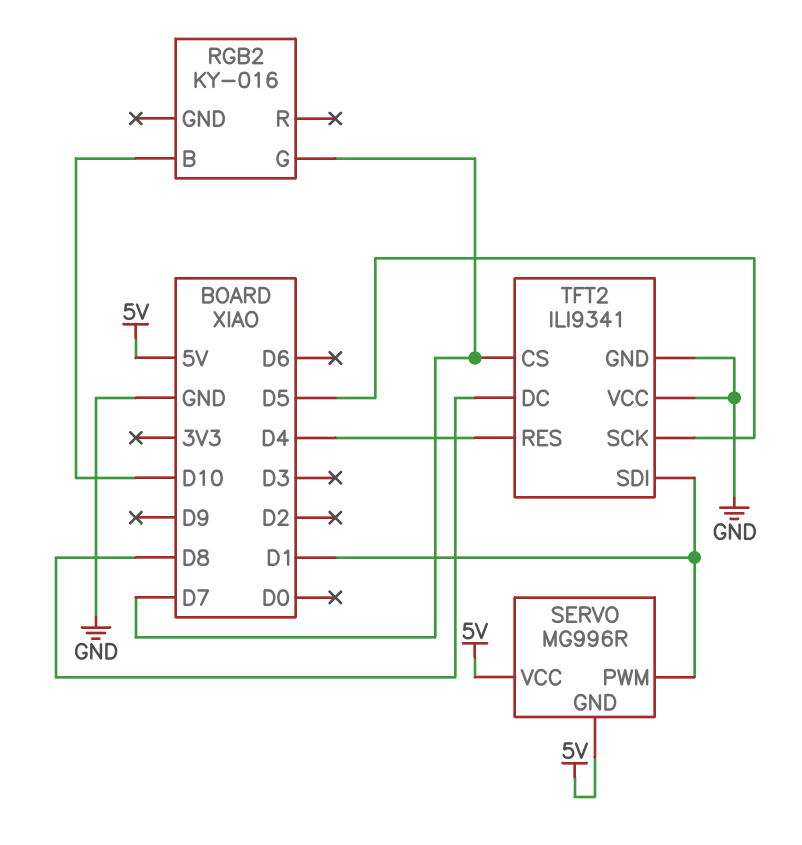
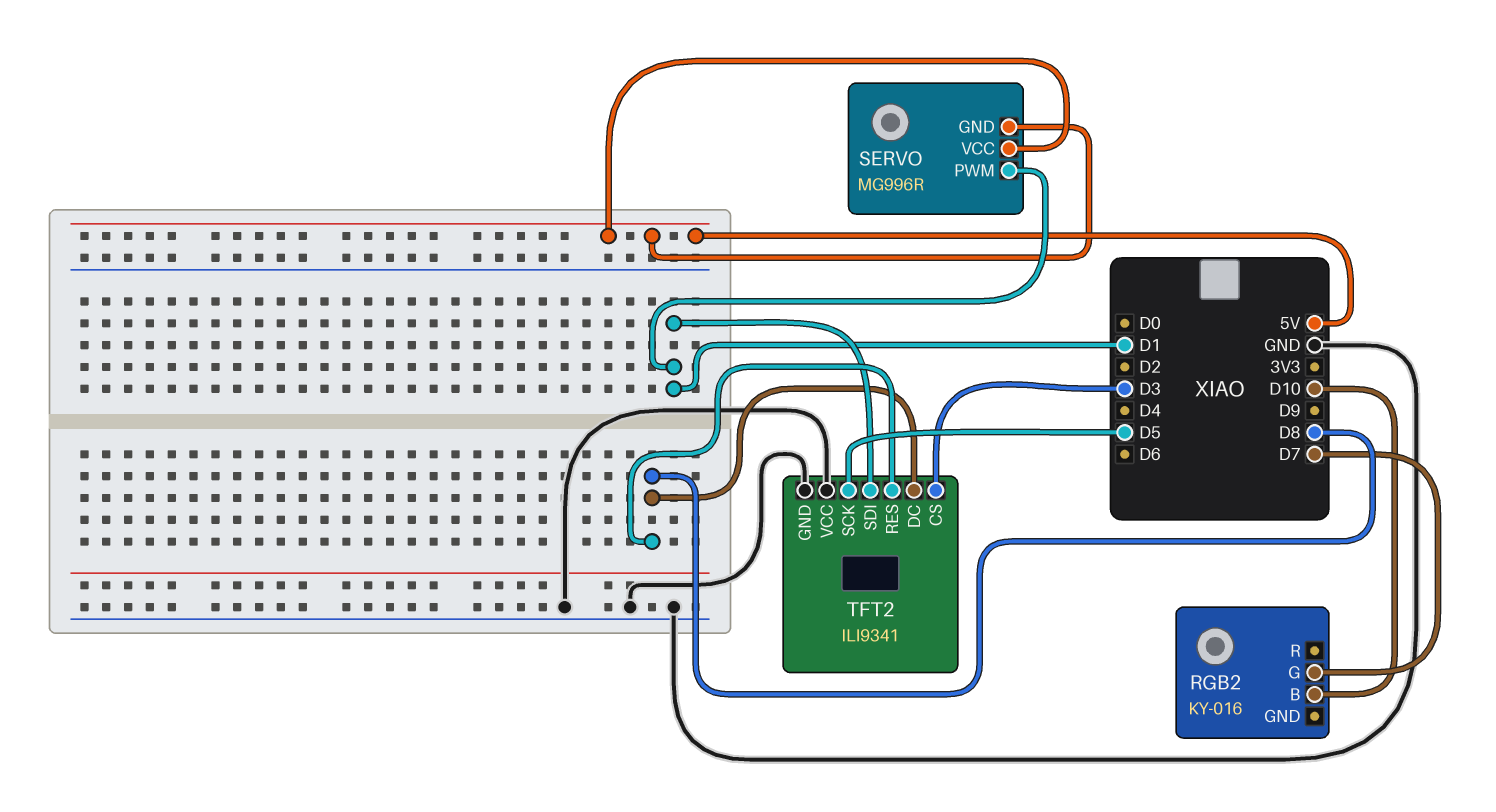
TFT2 pin CS: D7 -> D3
TFT2 pin RES: D4 -> D8

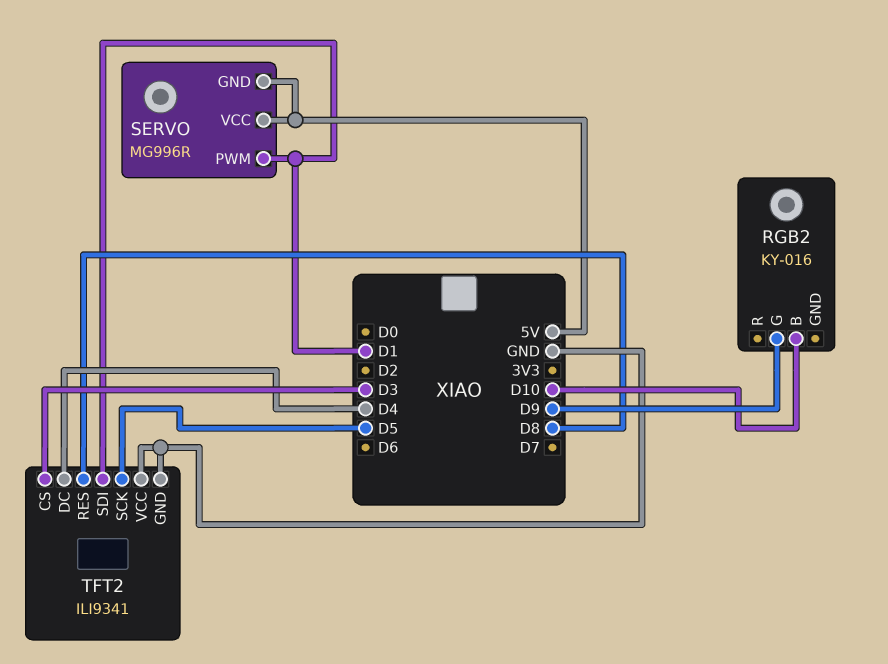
RGB2 pin G: D7 -> D9
TFT2 pin DC: D8 -> D4

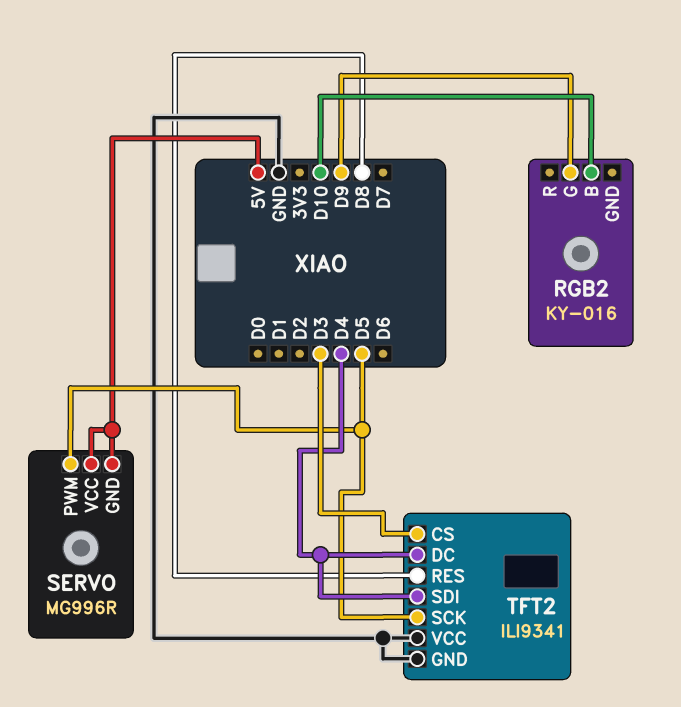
SERVO pin PWM: D1 -> D5
TFT2 pin SDI: D1 -> D4

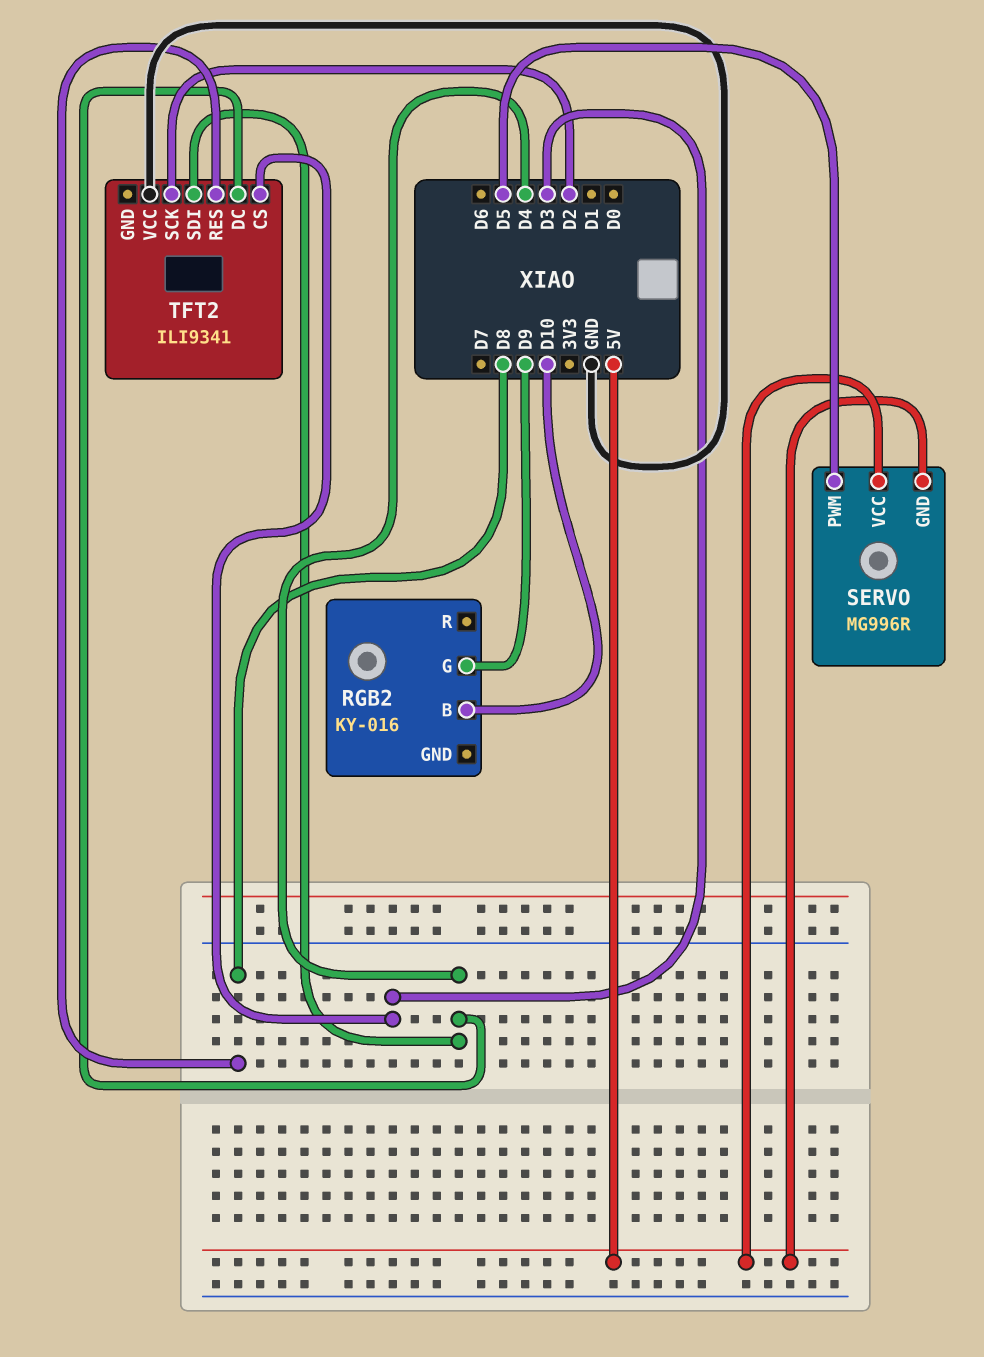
TFT2 pin GND: GND -> none
TFT2 pin SCK: D5 -> D2

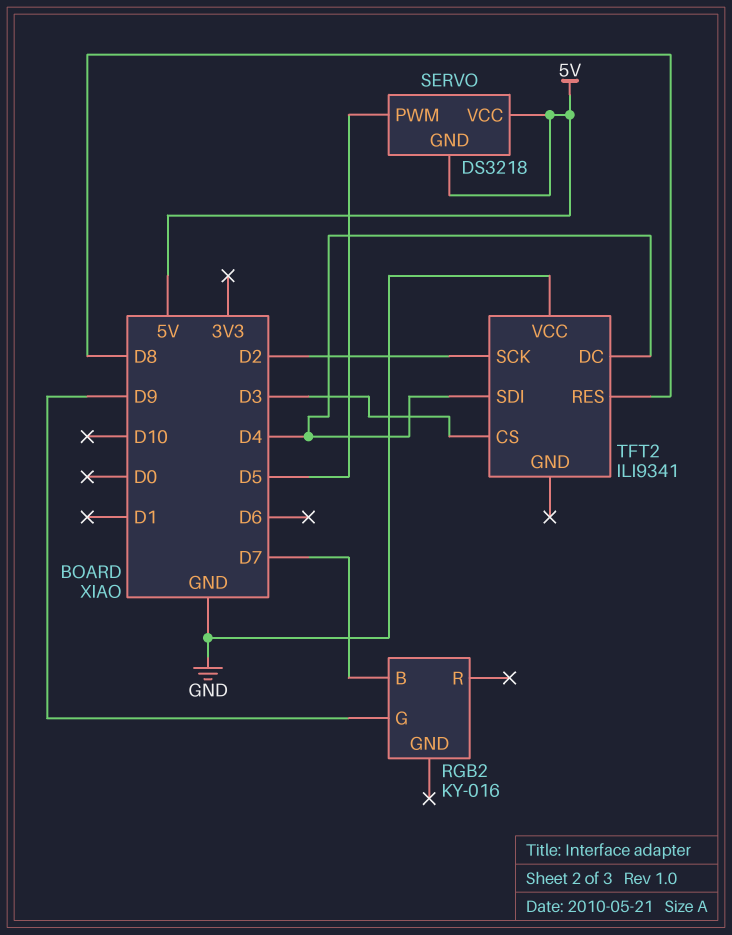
RGB2 pin B: D10 -> D7
SERVO: MG996R -> DS3218

